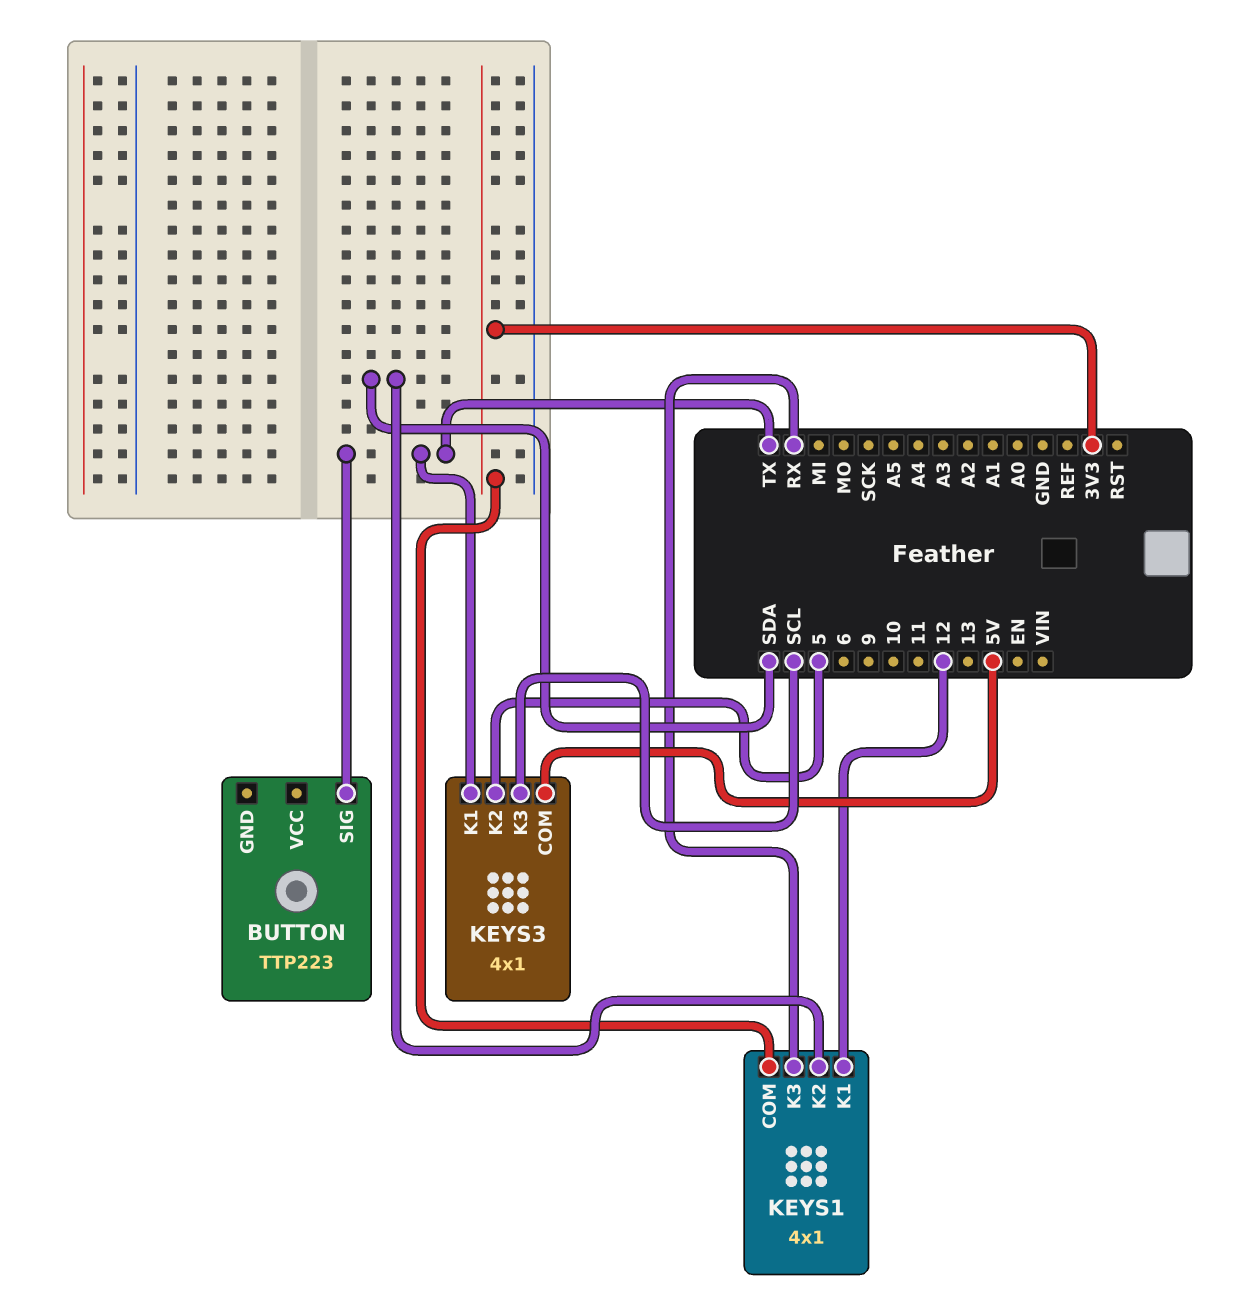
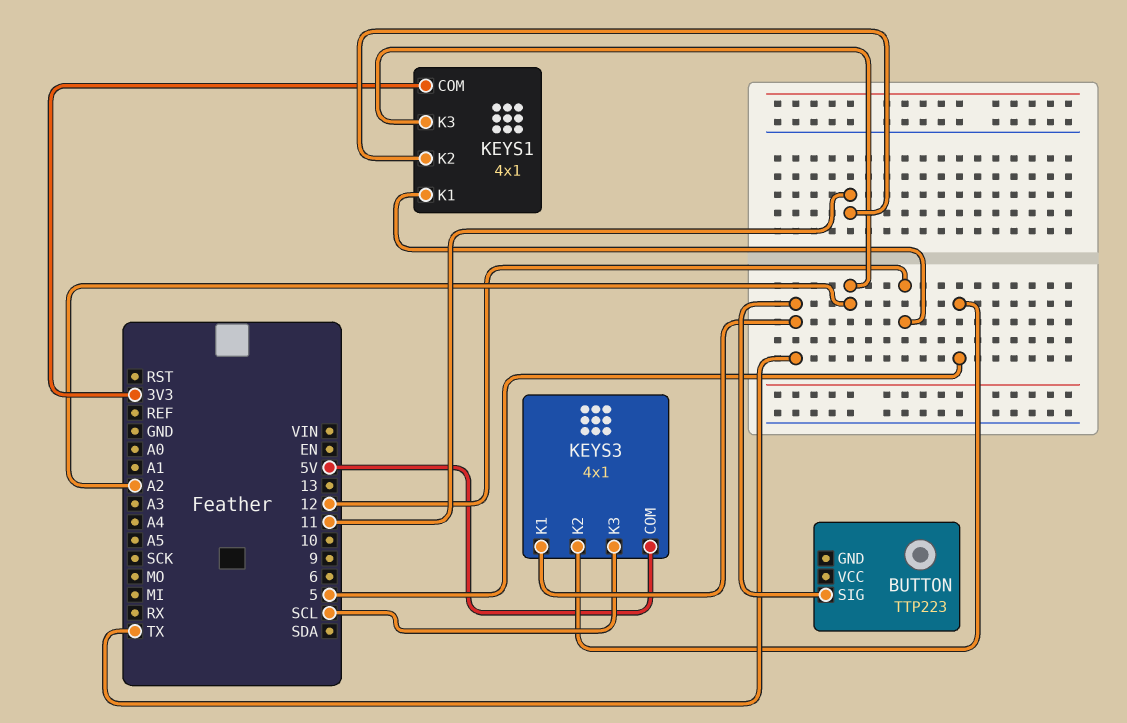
KEYS1 pin K2: SDA -> 11
KEYS1 pin K3: RX -> A2

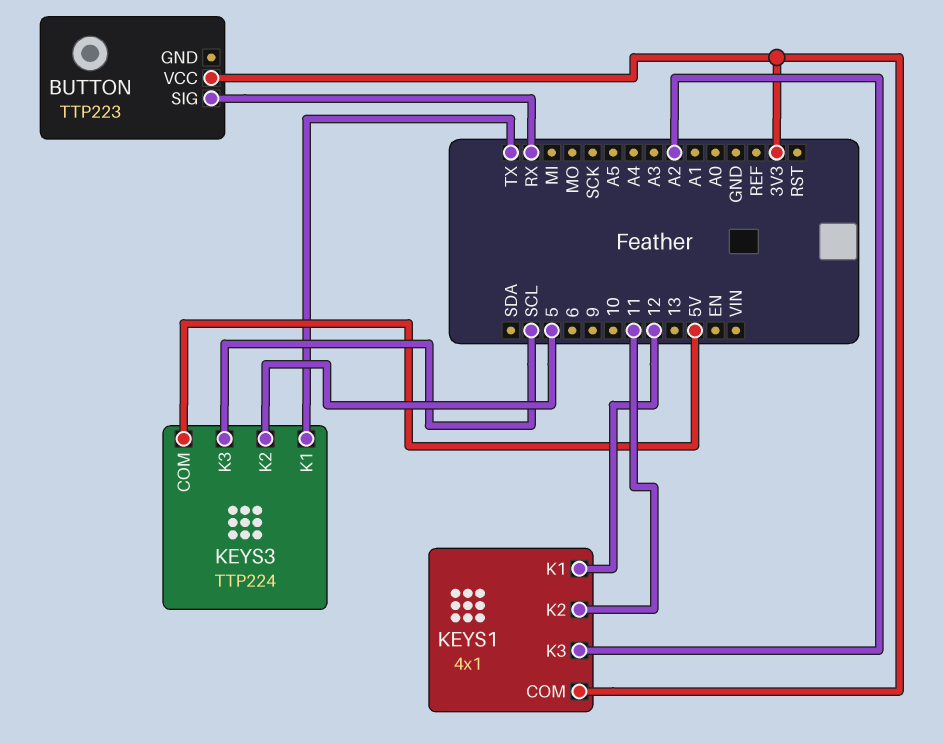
BUTTON pin SIG: TX -> RX
BUTTON pin VCC: none -> 3V3
KEYS3: 4x1 -> TTP224

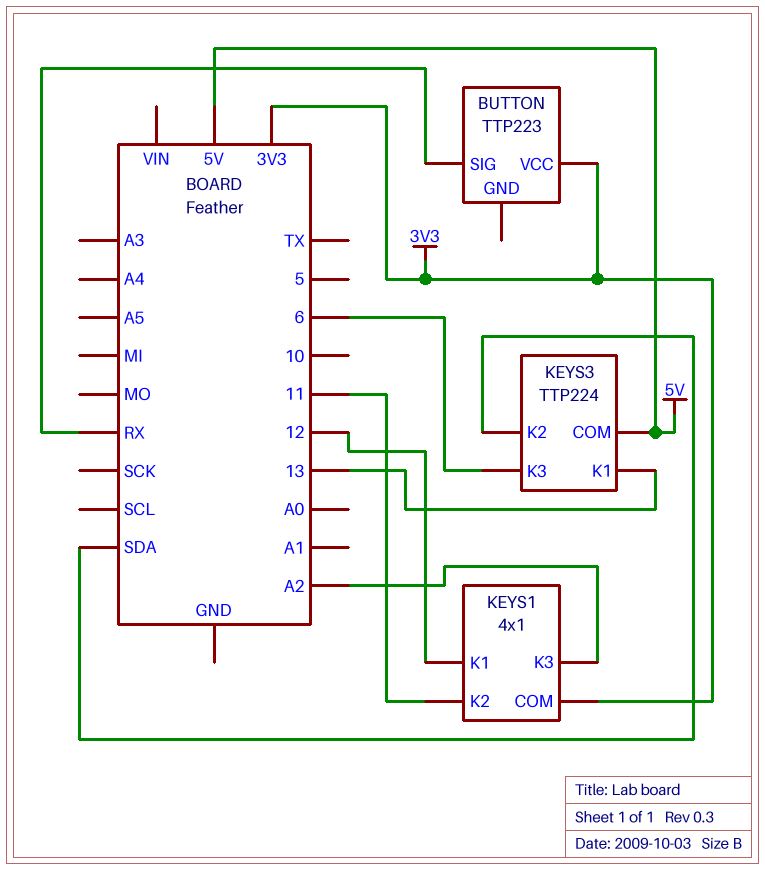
KEYS3 pin K1: TX -> 13
KEYS3 pin K2: 5 -> SDA
KEYS3 pin K3: SCL -> 6

